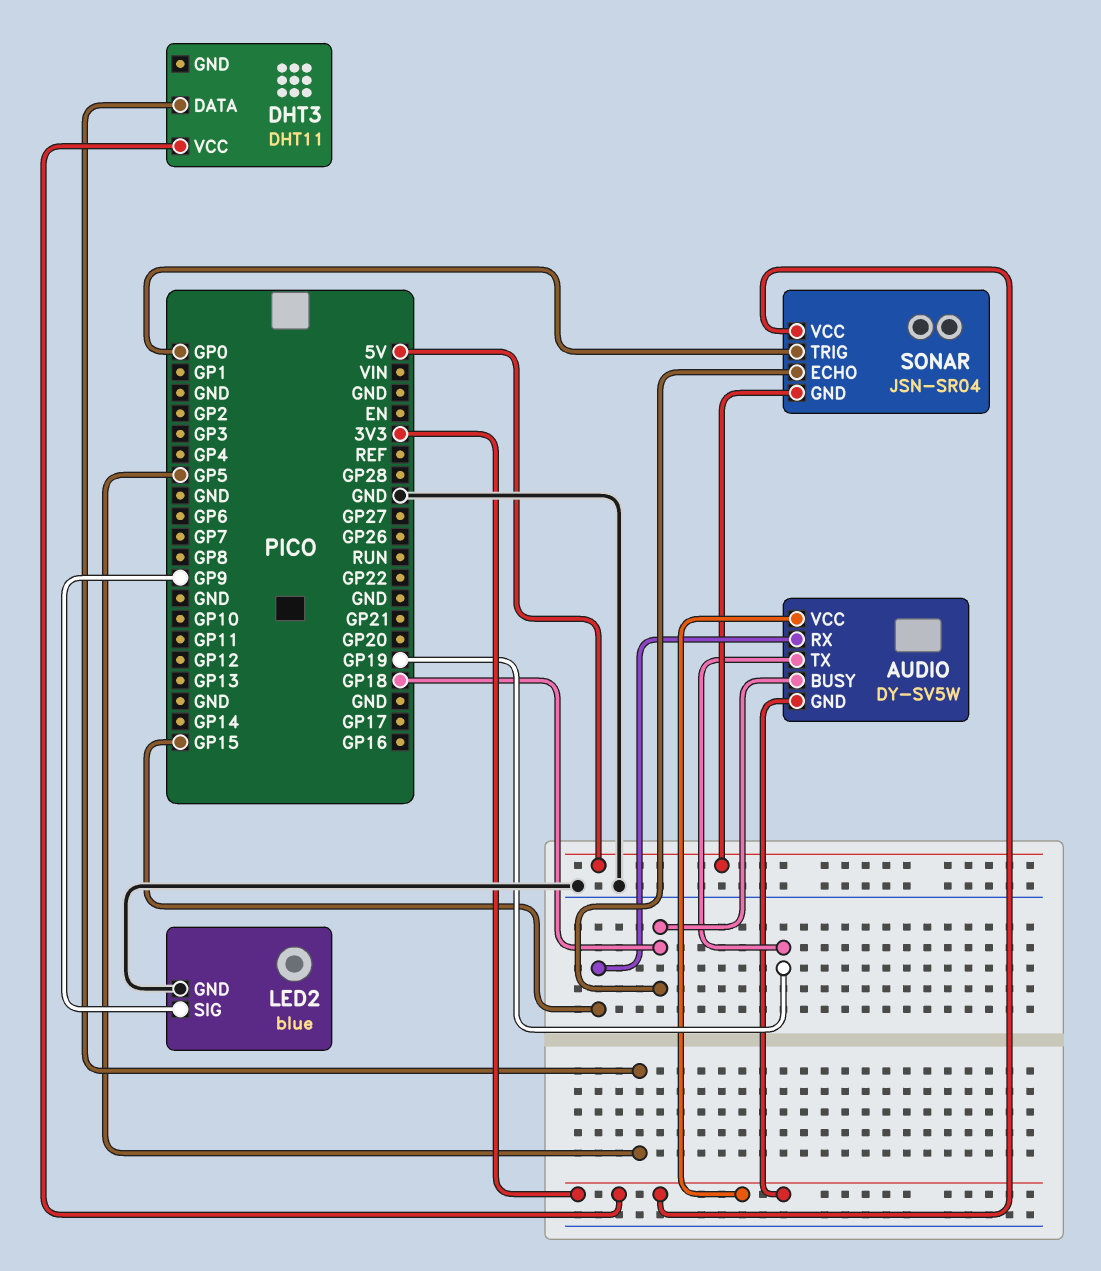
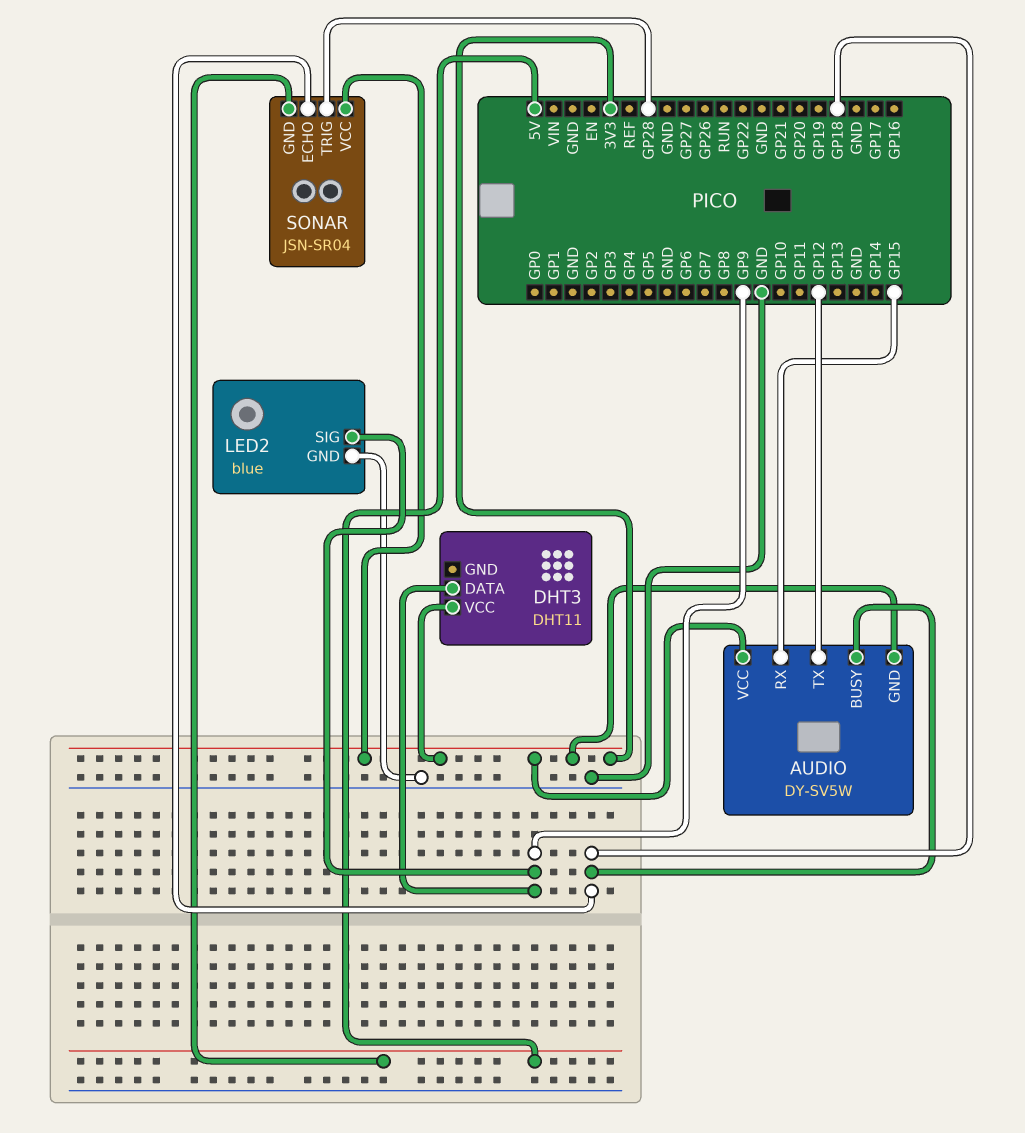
AUDIO pin TX: GP19 -> GP12
DHT3 pin DATA: GP5 -> GP9
SONAR pin TRIG: GP0 -> GP28

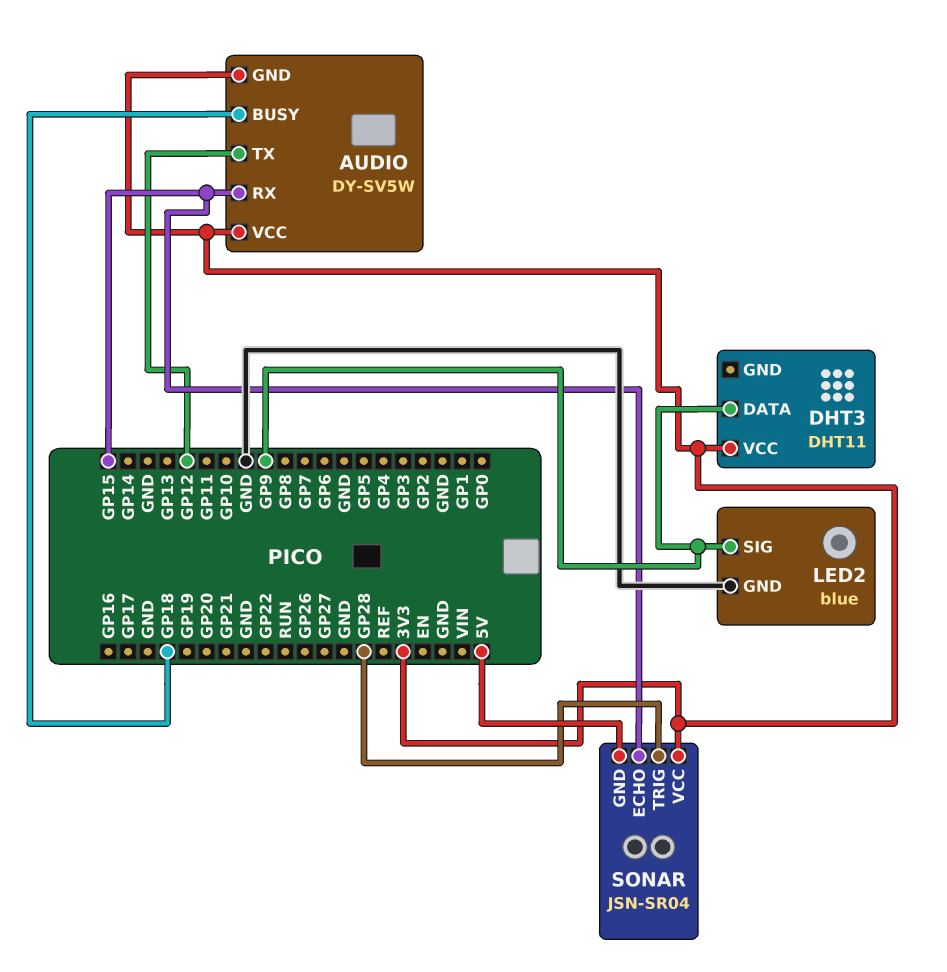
SONAR pin ECHO: GP18 -> GP15

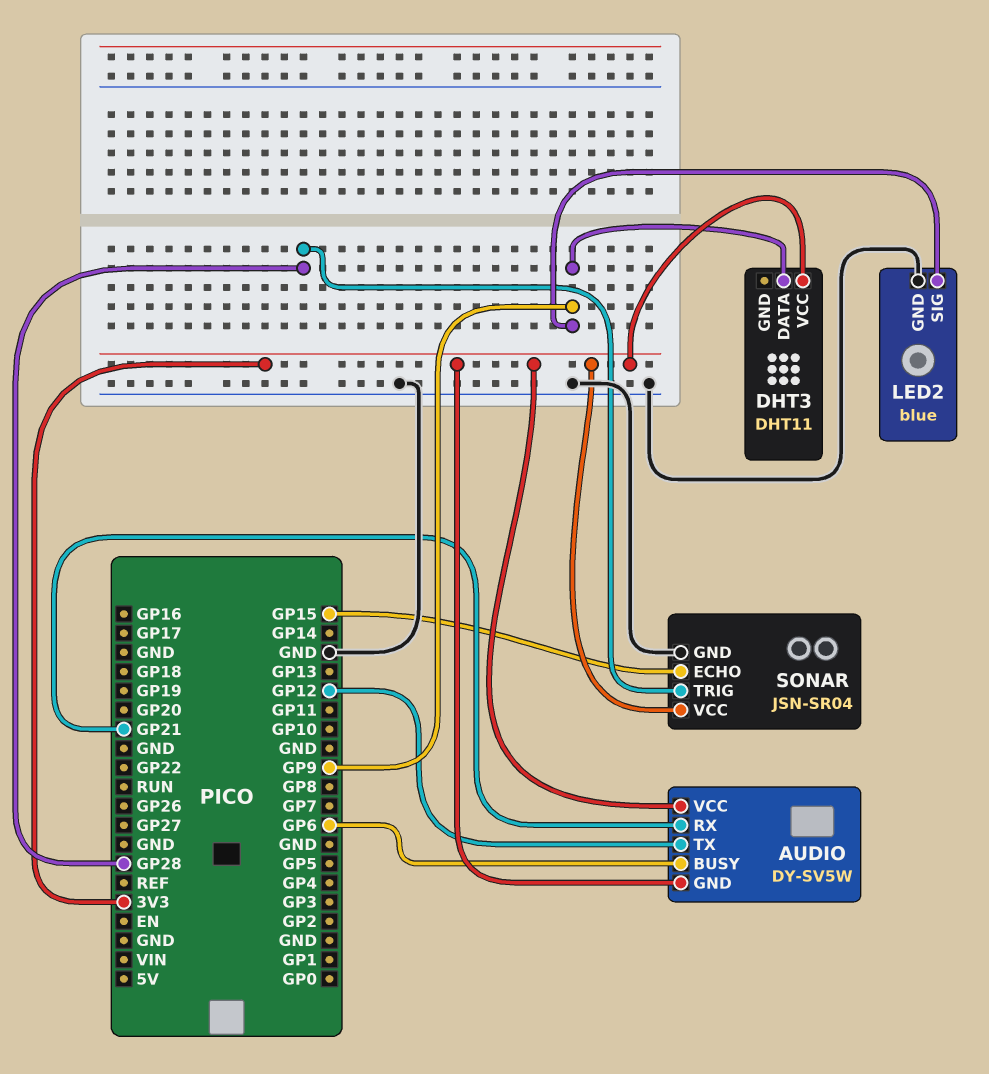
AUDIO pin BUSY: GP18 -> GP6
AUDIO pin RX: GP15 -> GP21
SONAR pin GND: 5V -> GND

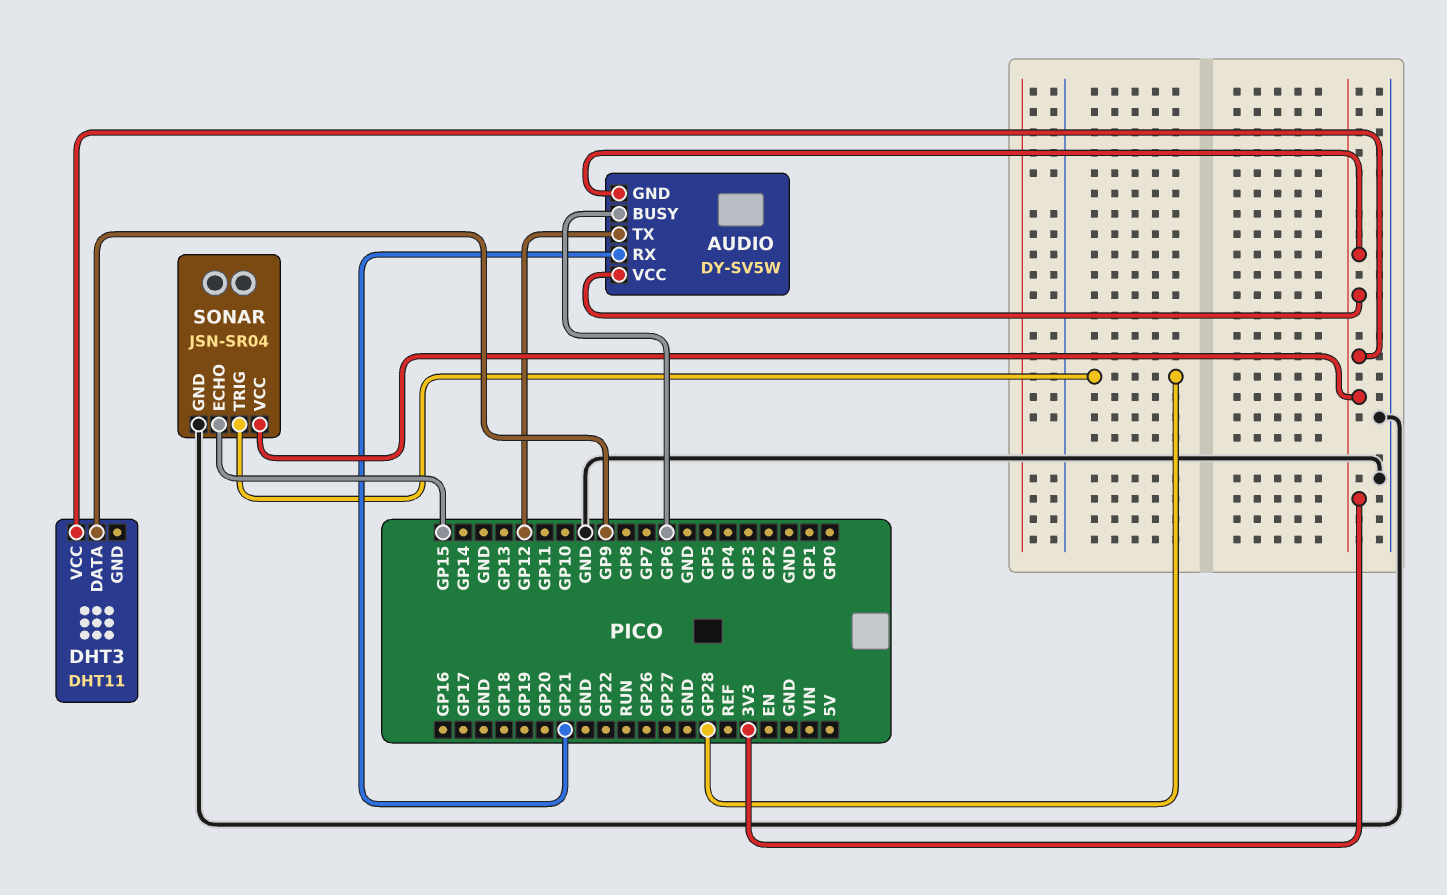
LED2: blue -> none
LED2 pin GND: GND -> none
LED2 pin SIG: GP9 -> none

